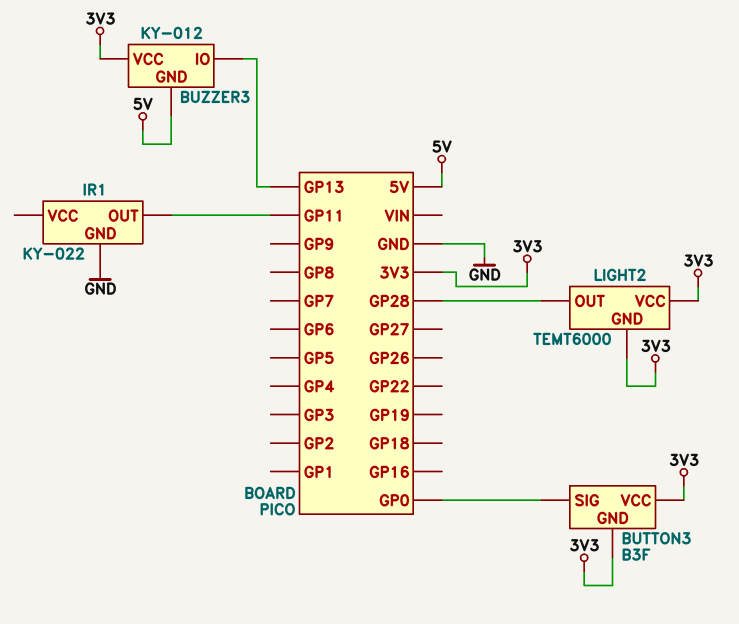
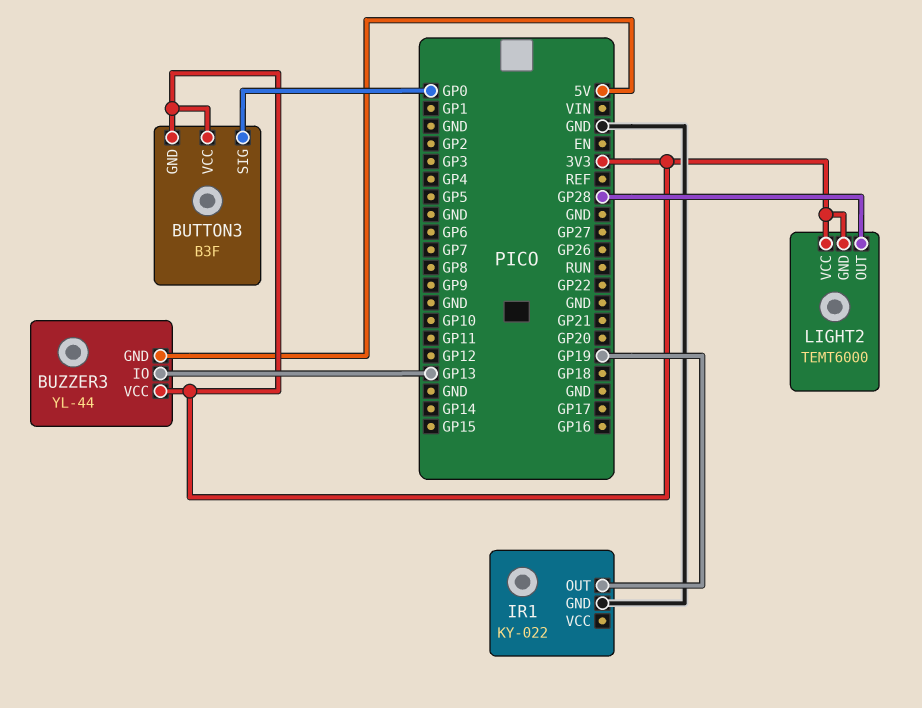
BUZZER3: KY-012 -> YL-44
IR1 pin OUT: GP11 -> GP19

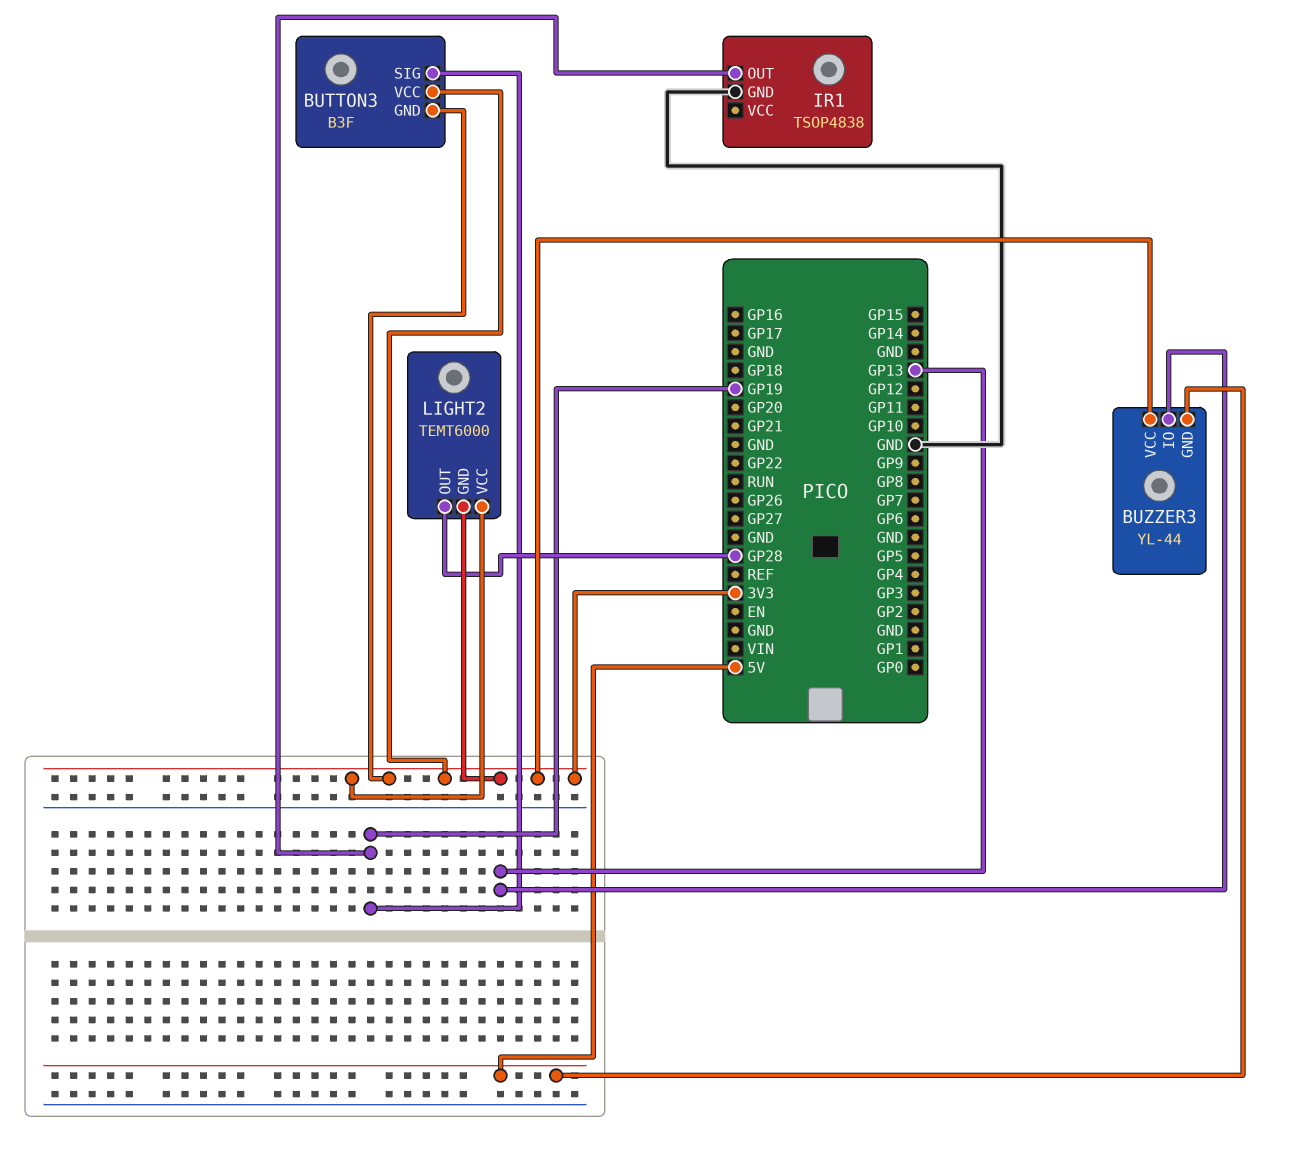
BUTTON3 pin SIG: GP0 -> GP19
IR1: KY-022 -> TSOP4838

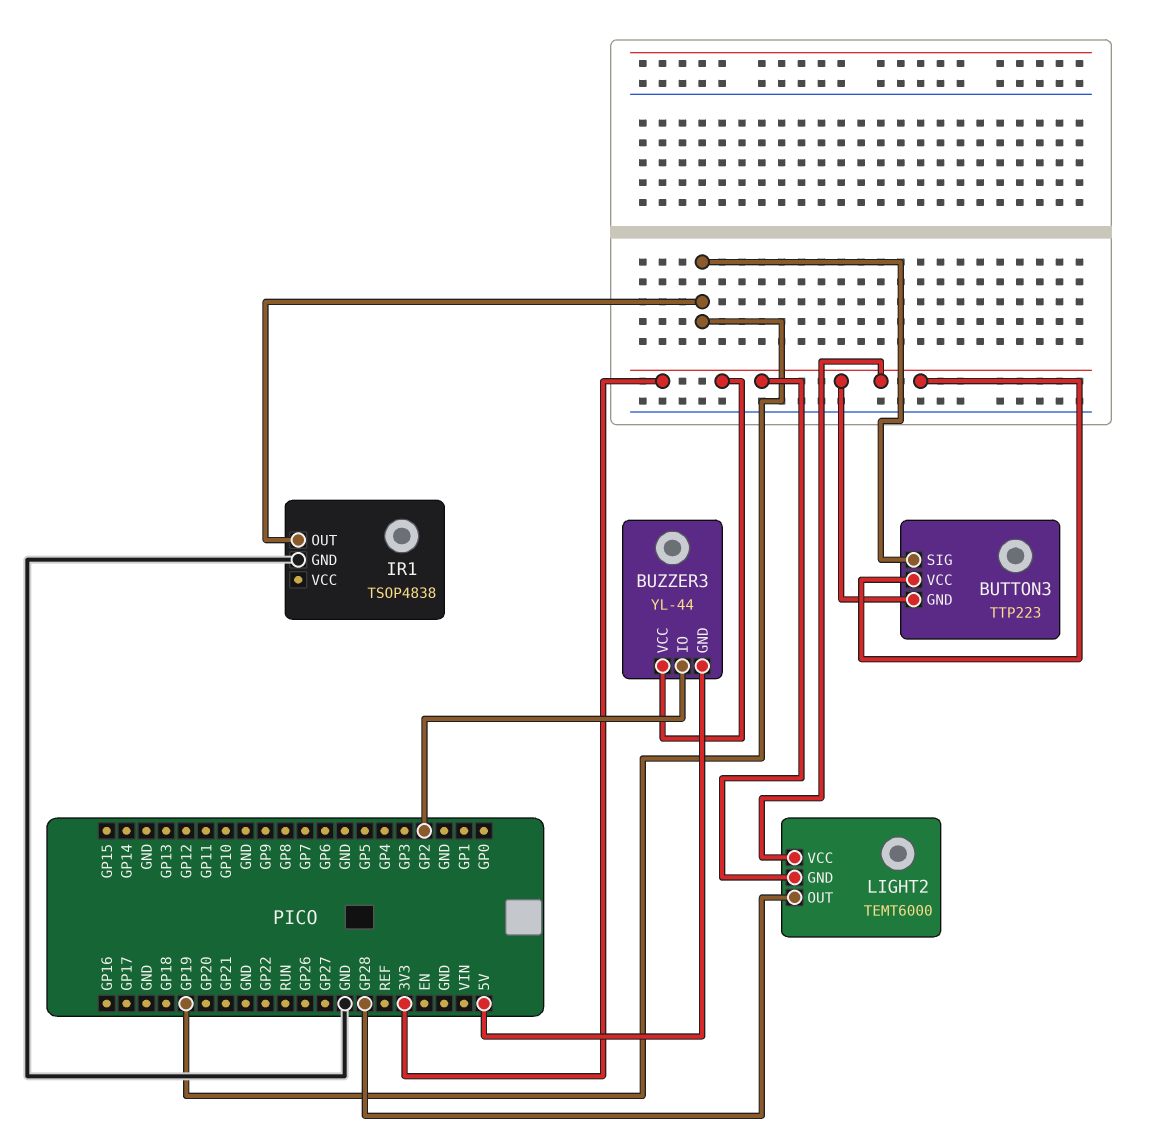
BUTTON3: B3F -> TTP223
BUZZER3 pin IO: GP13 -> GP2

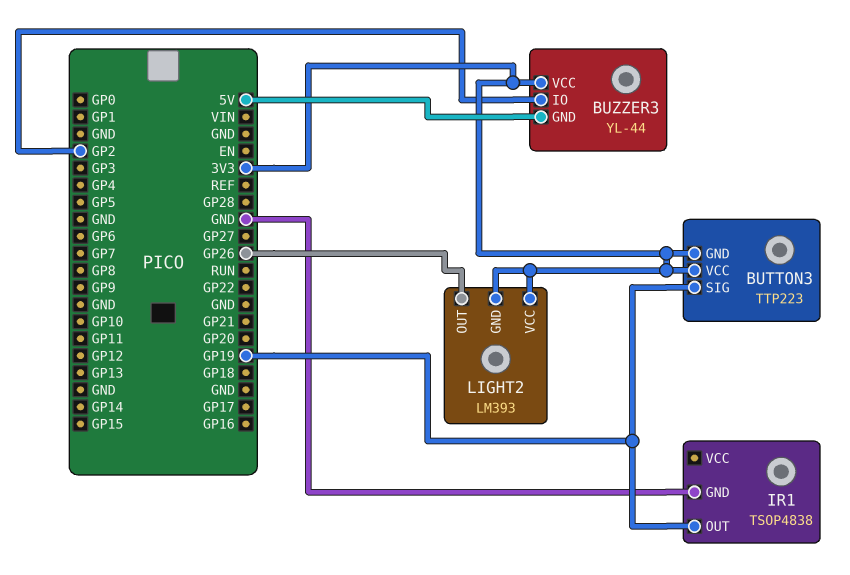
LIGHT2: TEMT6000 -> LM393
LIGHT2 pin OUT: GP28 -> GP26

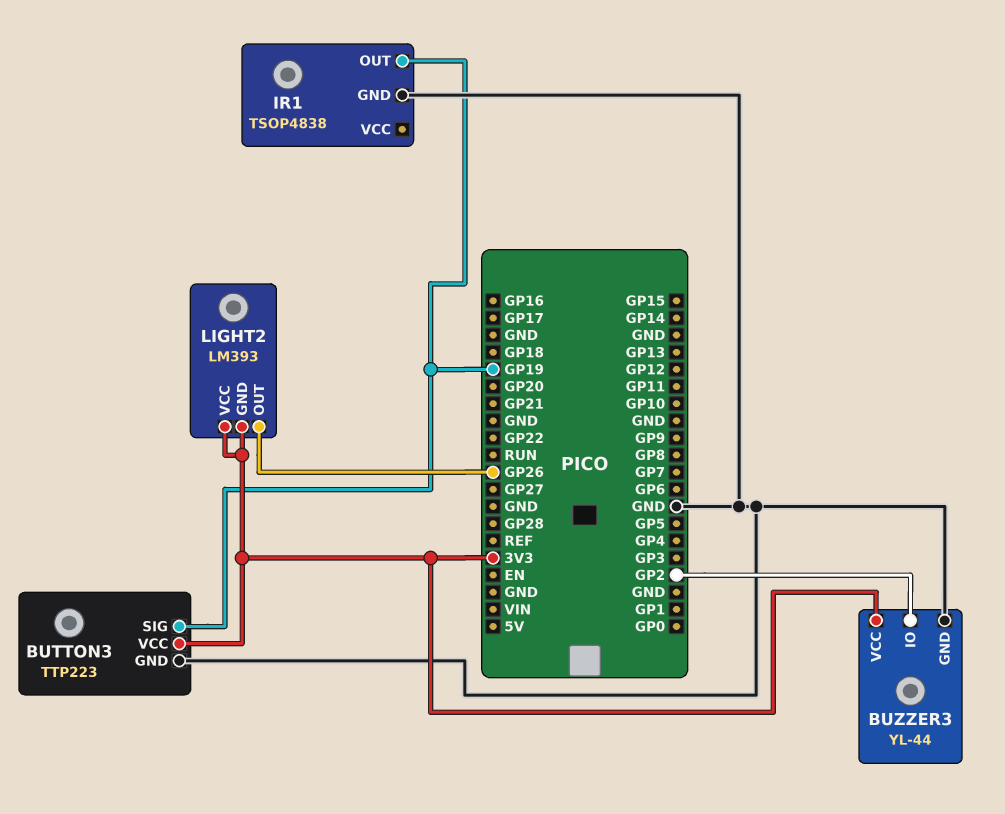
BUTTON3 pin GND: 3V3 -> GND
BUZZER3 pin GND: 5V -> GND

